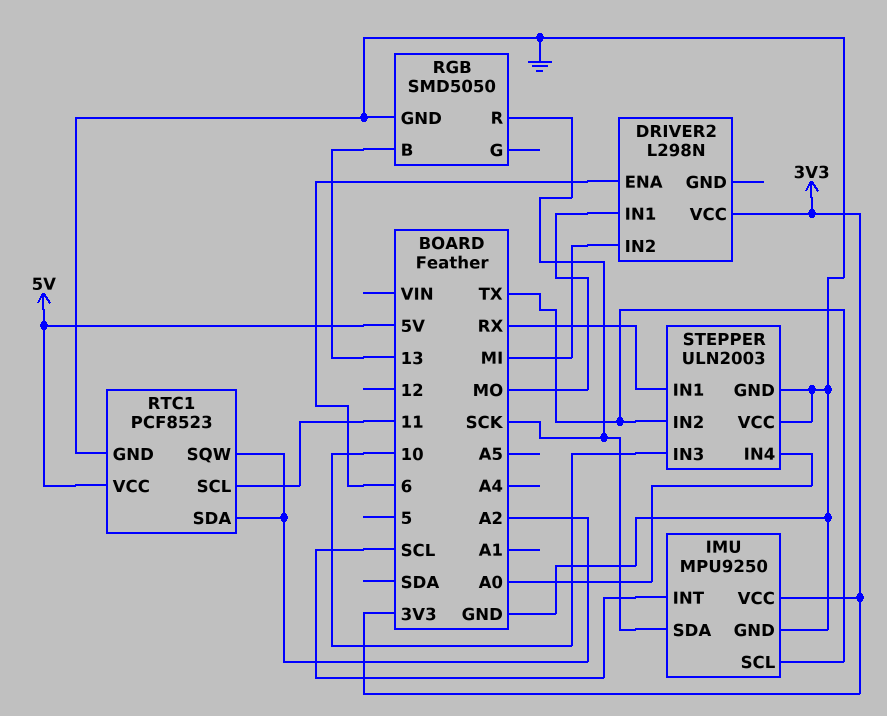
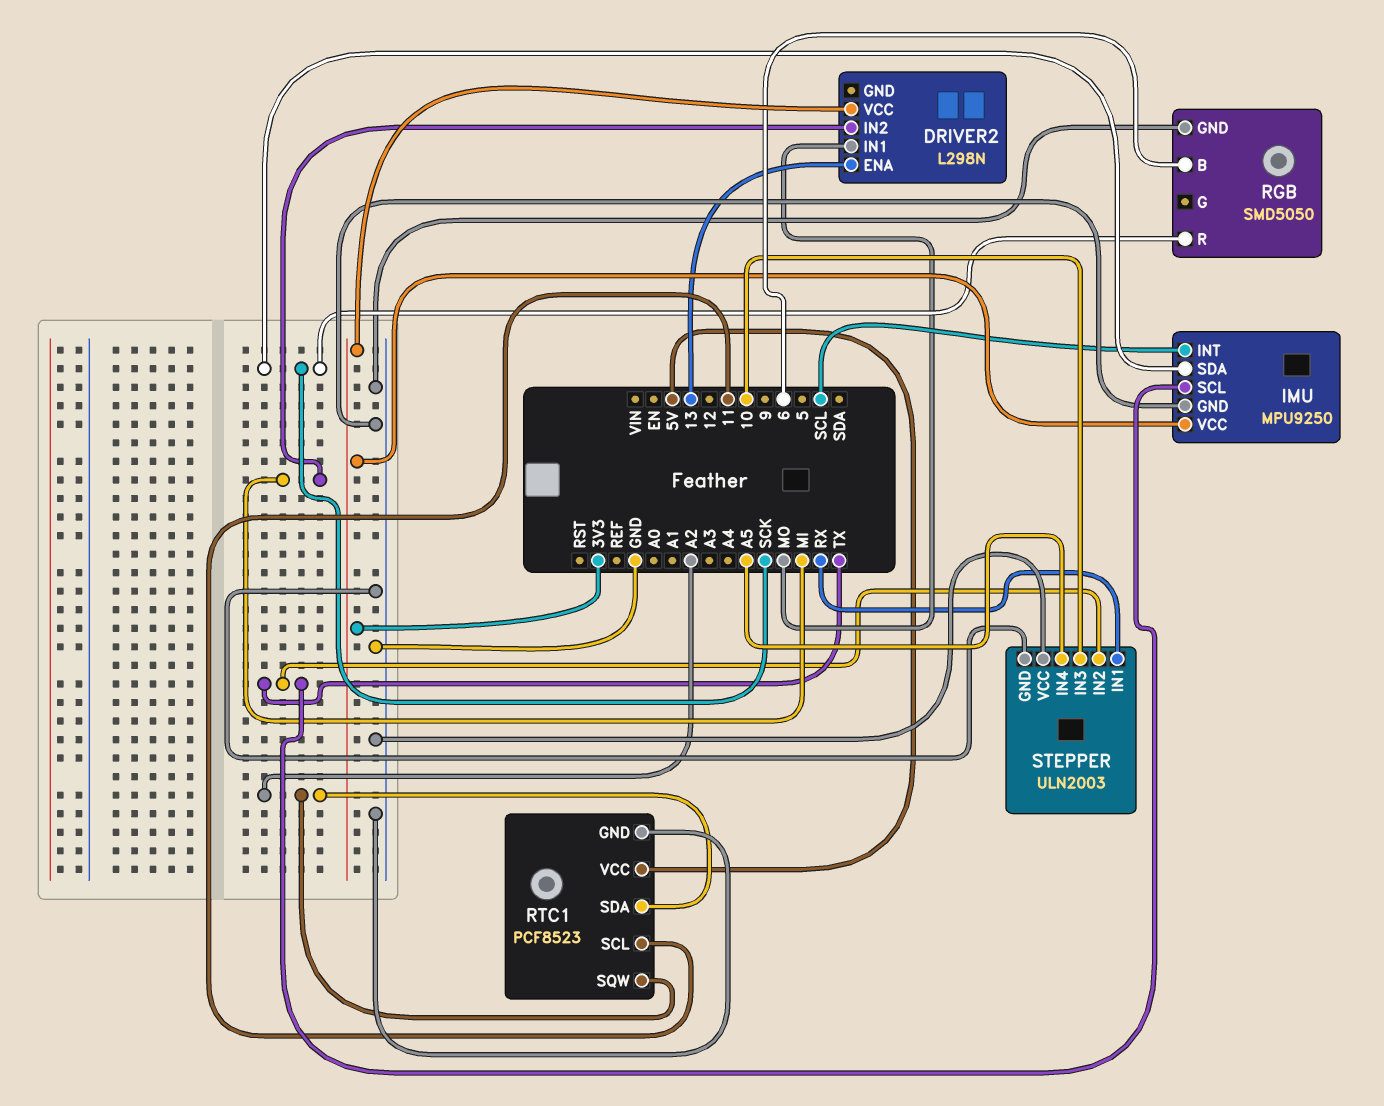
DRIVER2 pin ENA: 6 -> 13
RGB pin B: 13 -> 6
STEPPER pin IN4: A0 -> A5

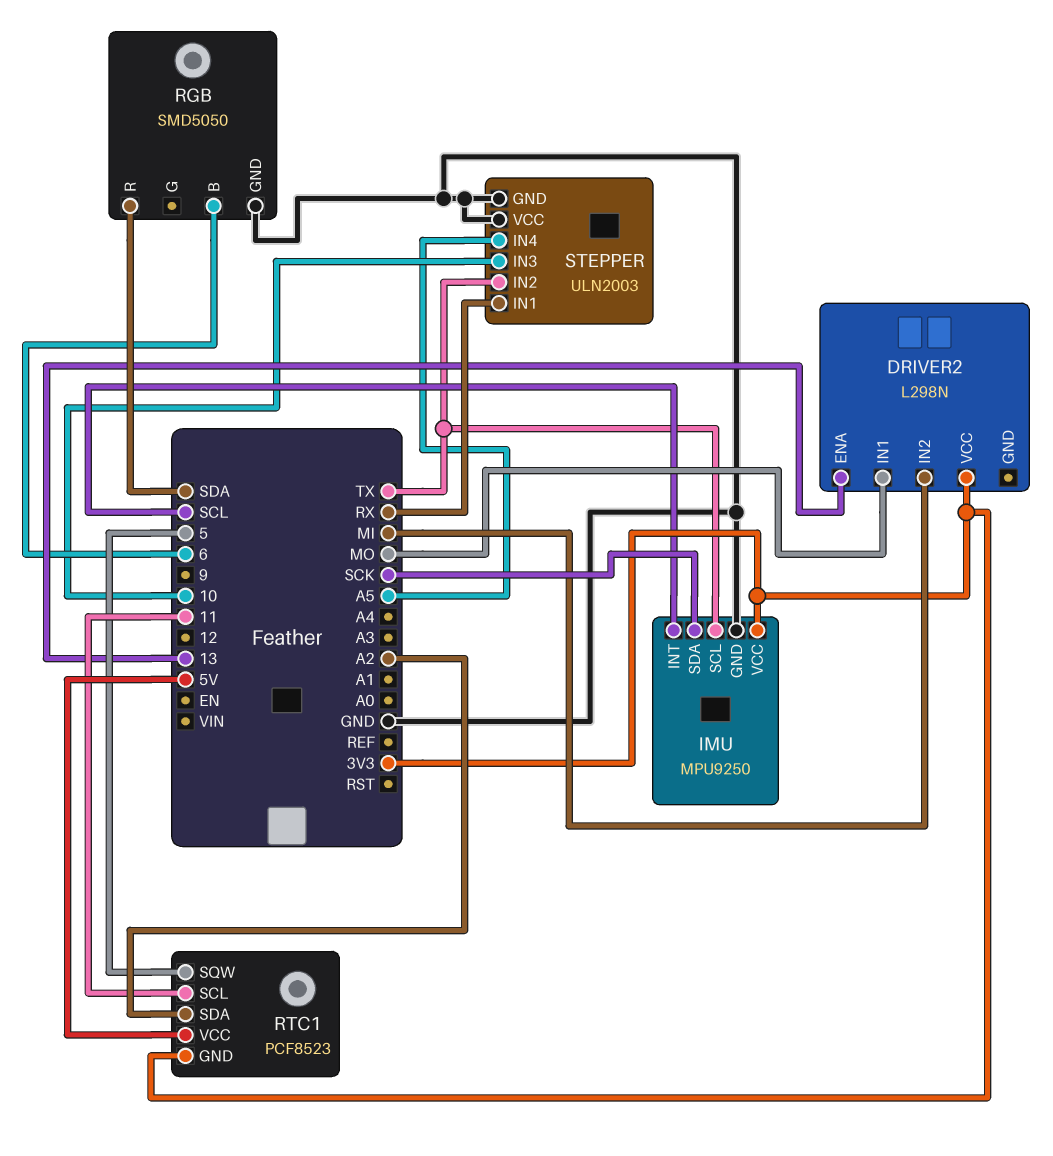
RGB pin R: SCK -> SDA
RTC1 pin GND: GND -> 3V3
RTC1 pin SQW: A2 -> 5

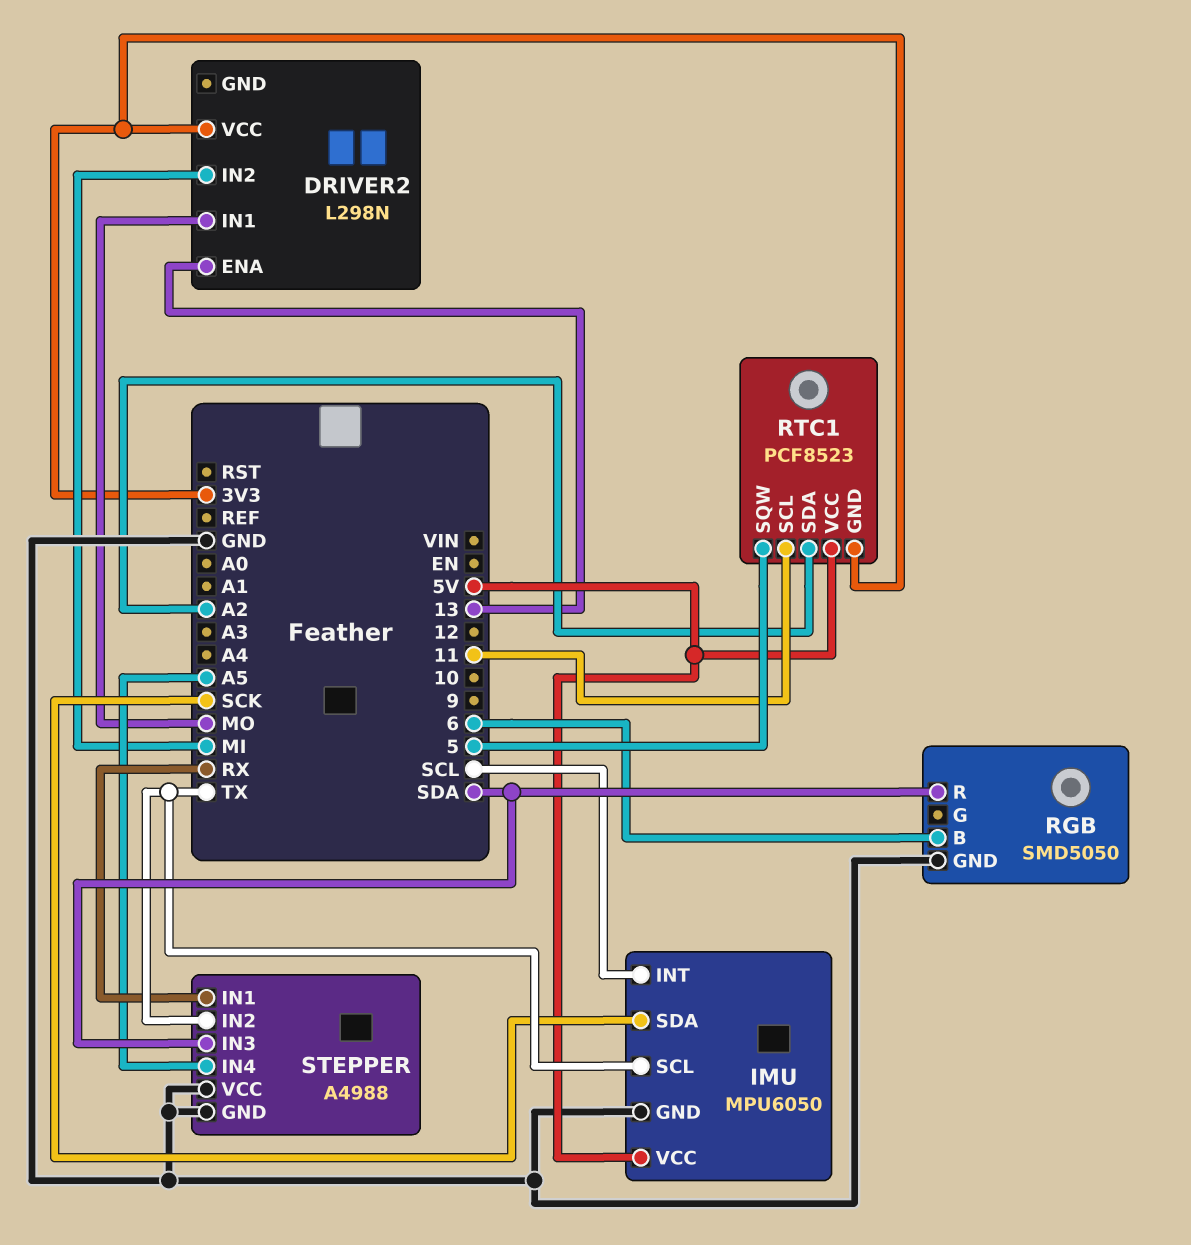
IMU: MPU9250 -> MPU6050
IMU pin VCC: 3V3 -> 5V
STEPPER: ULN2003 -> A4988
STEPPER pin IN3: 10 -> SDA

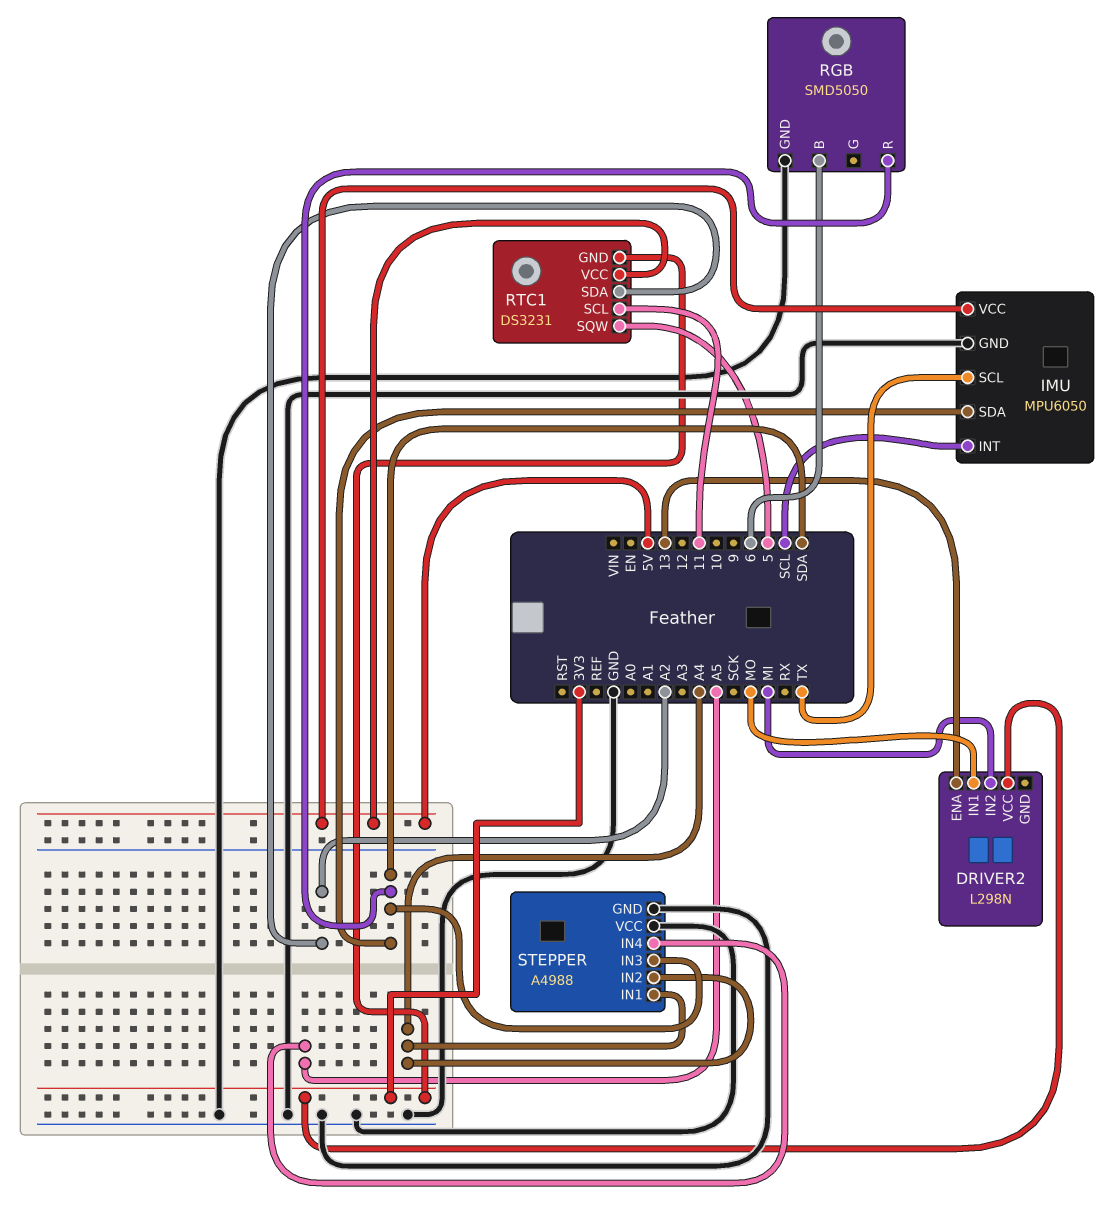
IMU pin SDA: SCK -> SDA
RTC1: PCF8523 -> DS3231
STEPPER pin IN1: RX -> A4
STEPPER pin IN2: TX -> A4

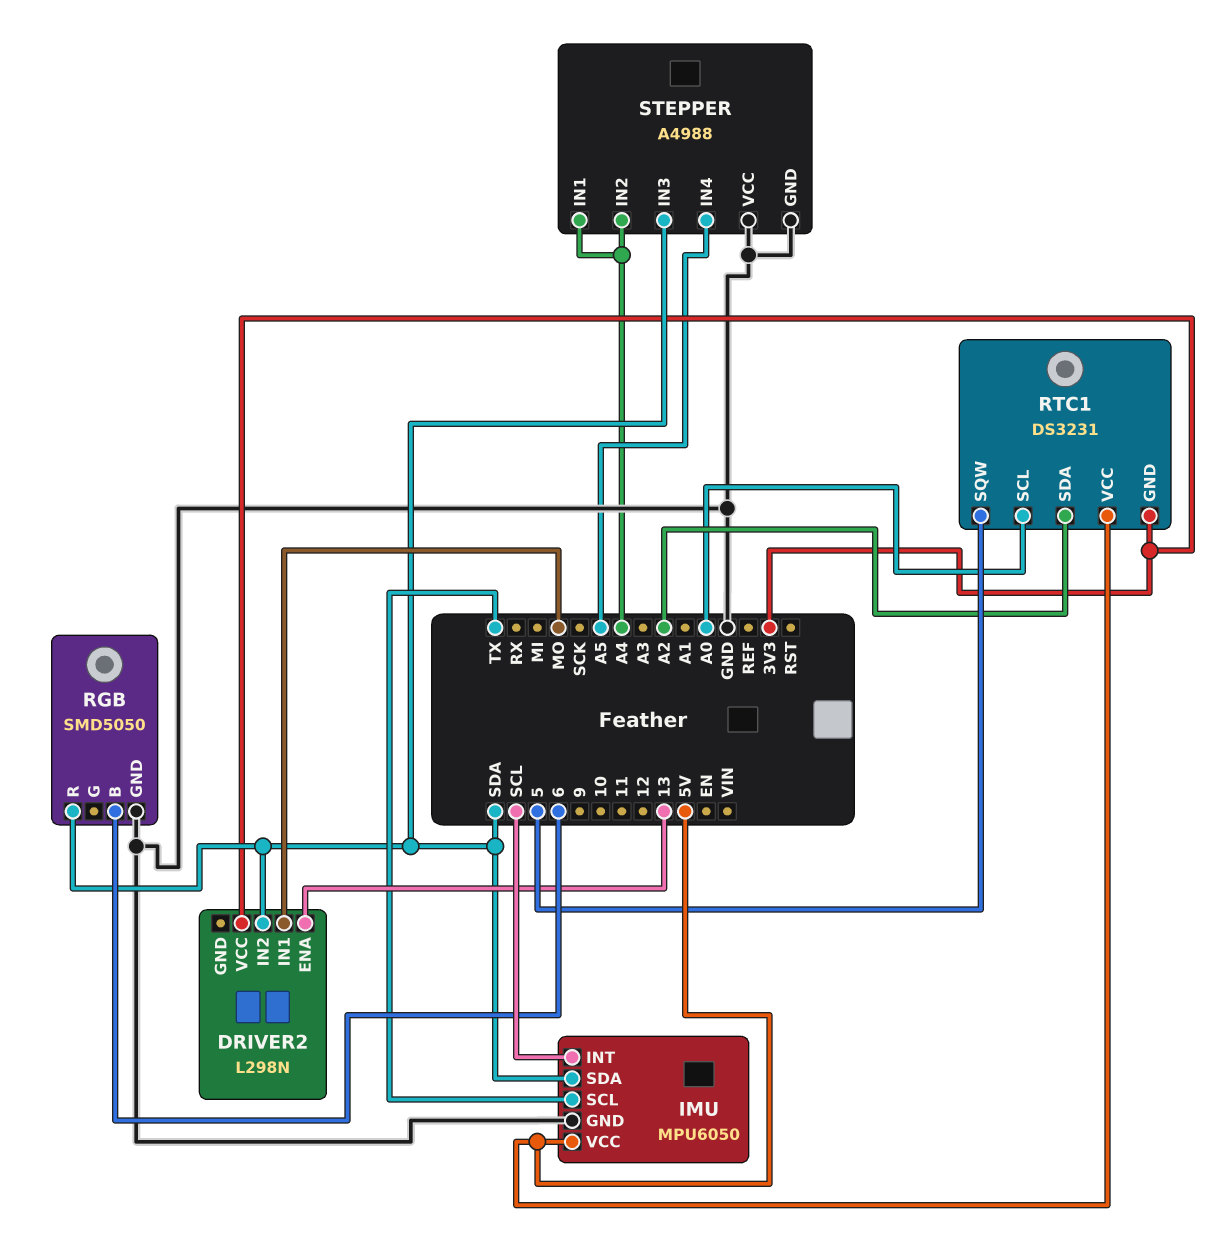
DRIVER2 pin IN2: MI -> SDA
RTC1 pin SCL: 11 -> A0

